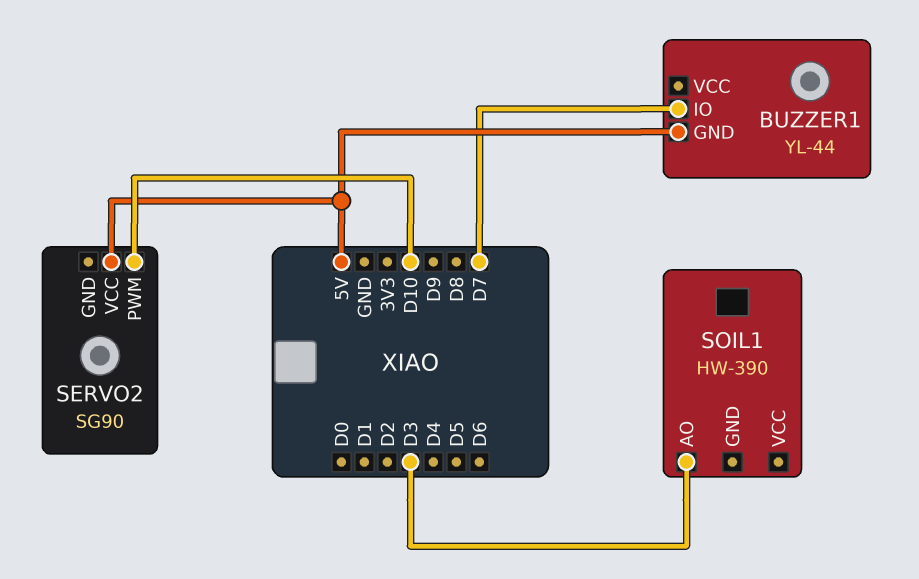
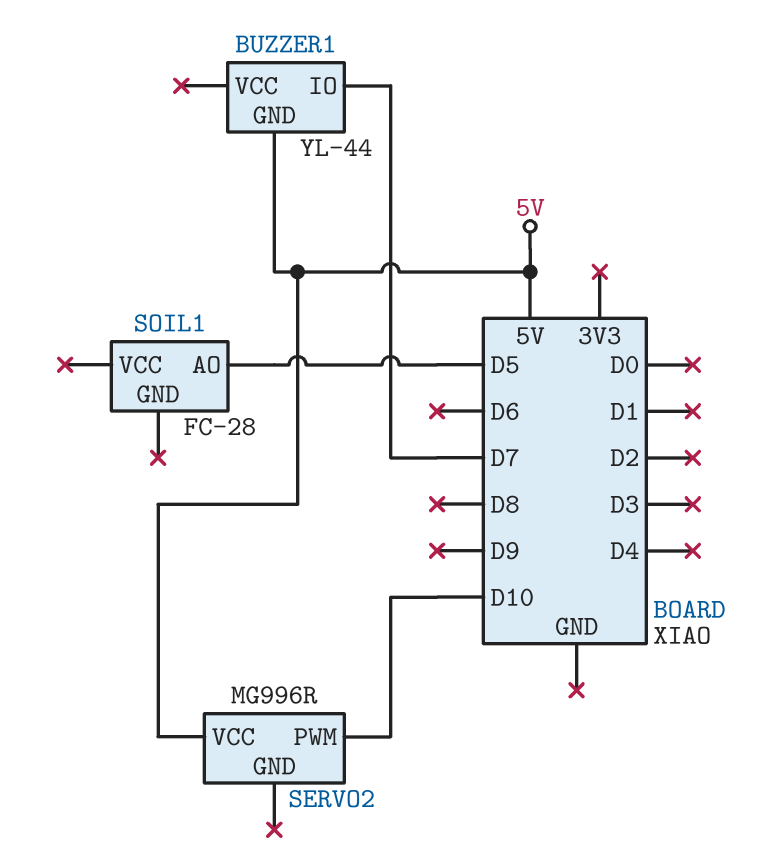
SERVO2: SG90 -> MG996R
SOIL1: HW-390 -> FC-28
SOIL1 pin AO: D3 -> D5

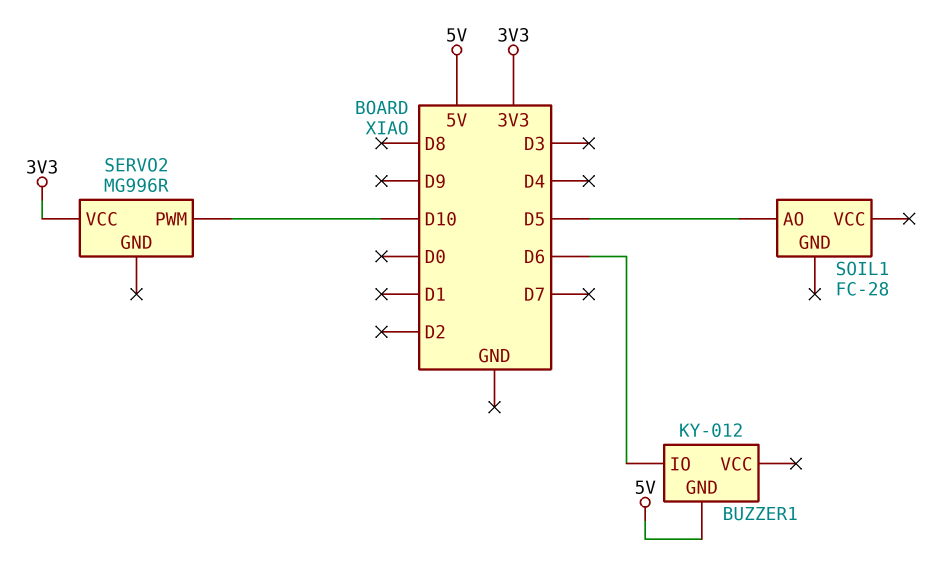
BUZZER1: YL-44 -> KY-012
BUZZER1 pin IO: D7 -> D6
SERVO2 pin VCC: 5V -> 3V3

